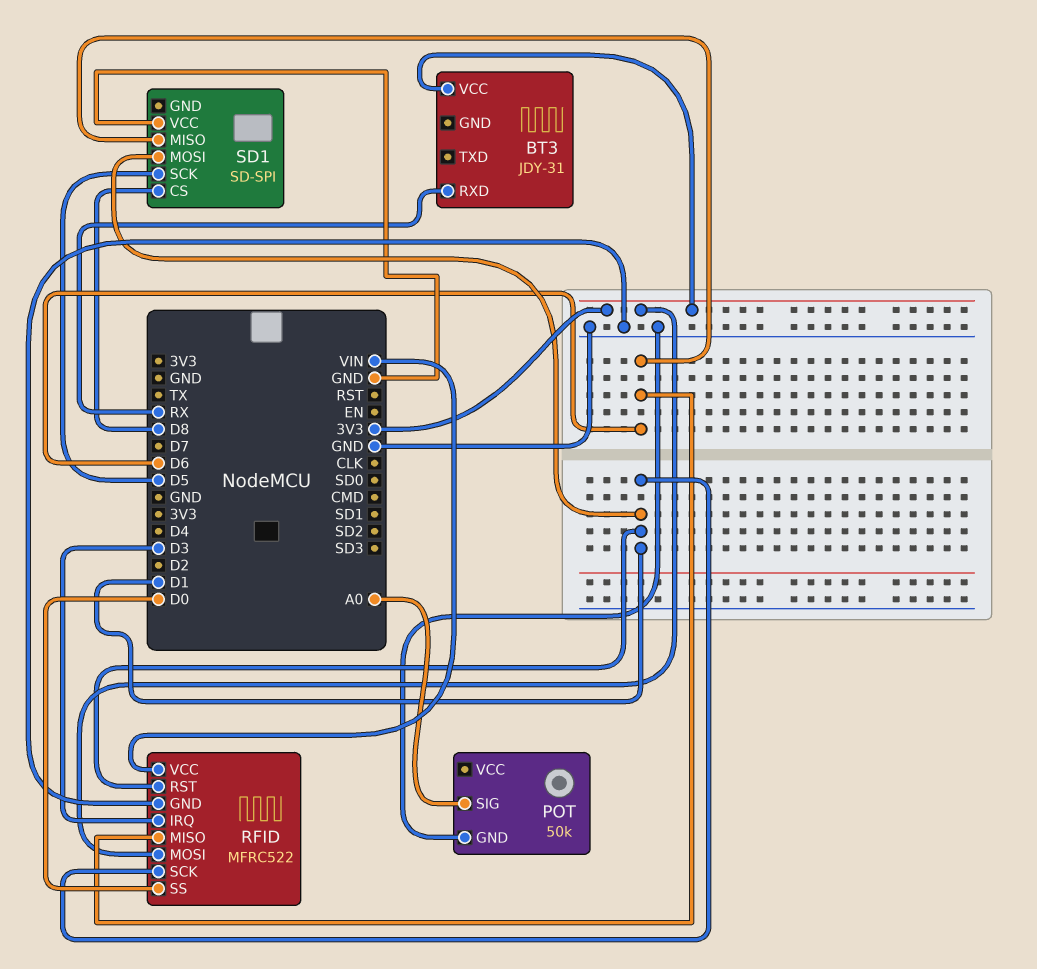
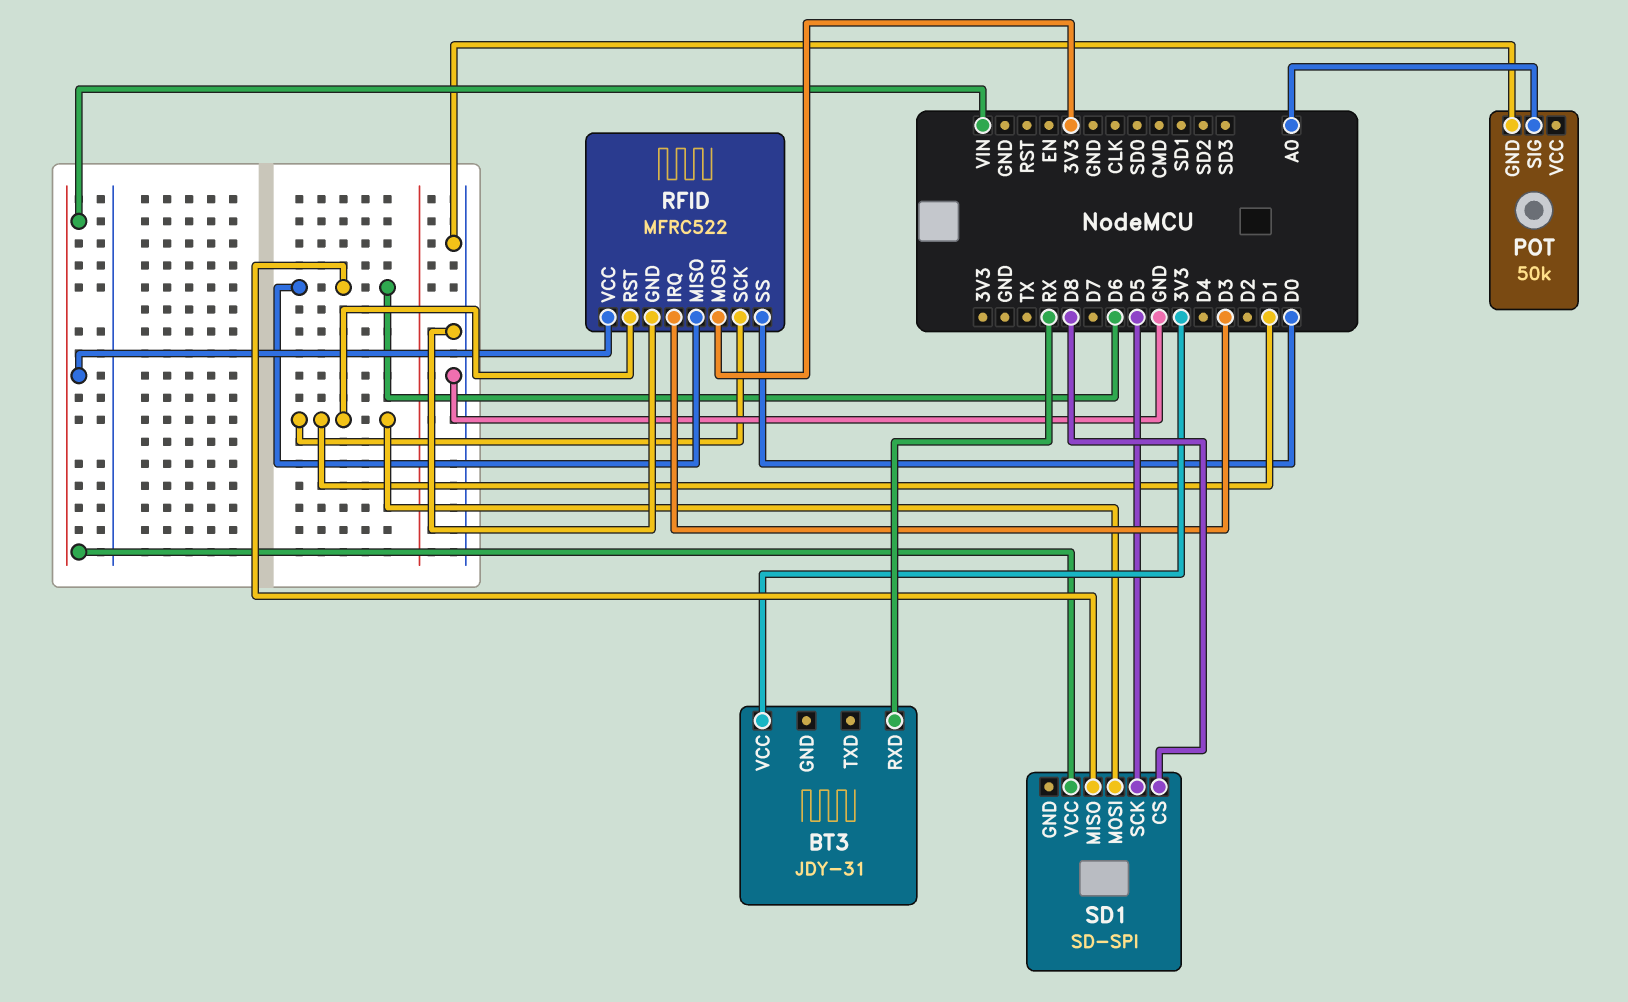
SD1 pin VCC: GND -> VIN

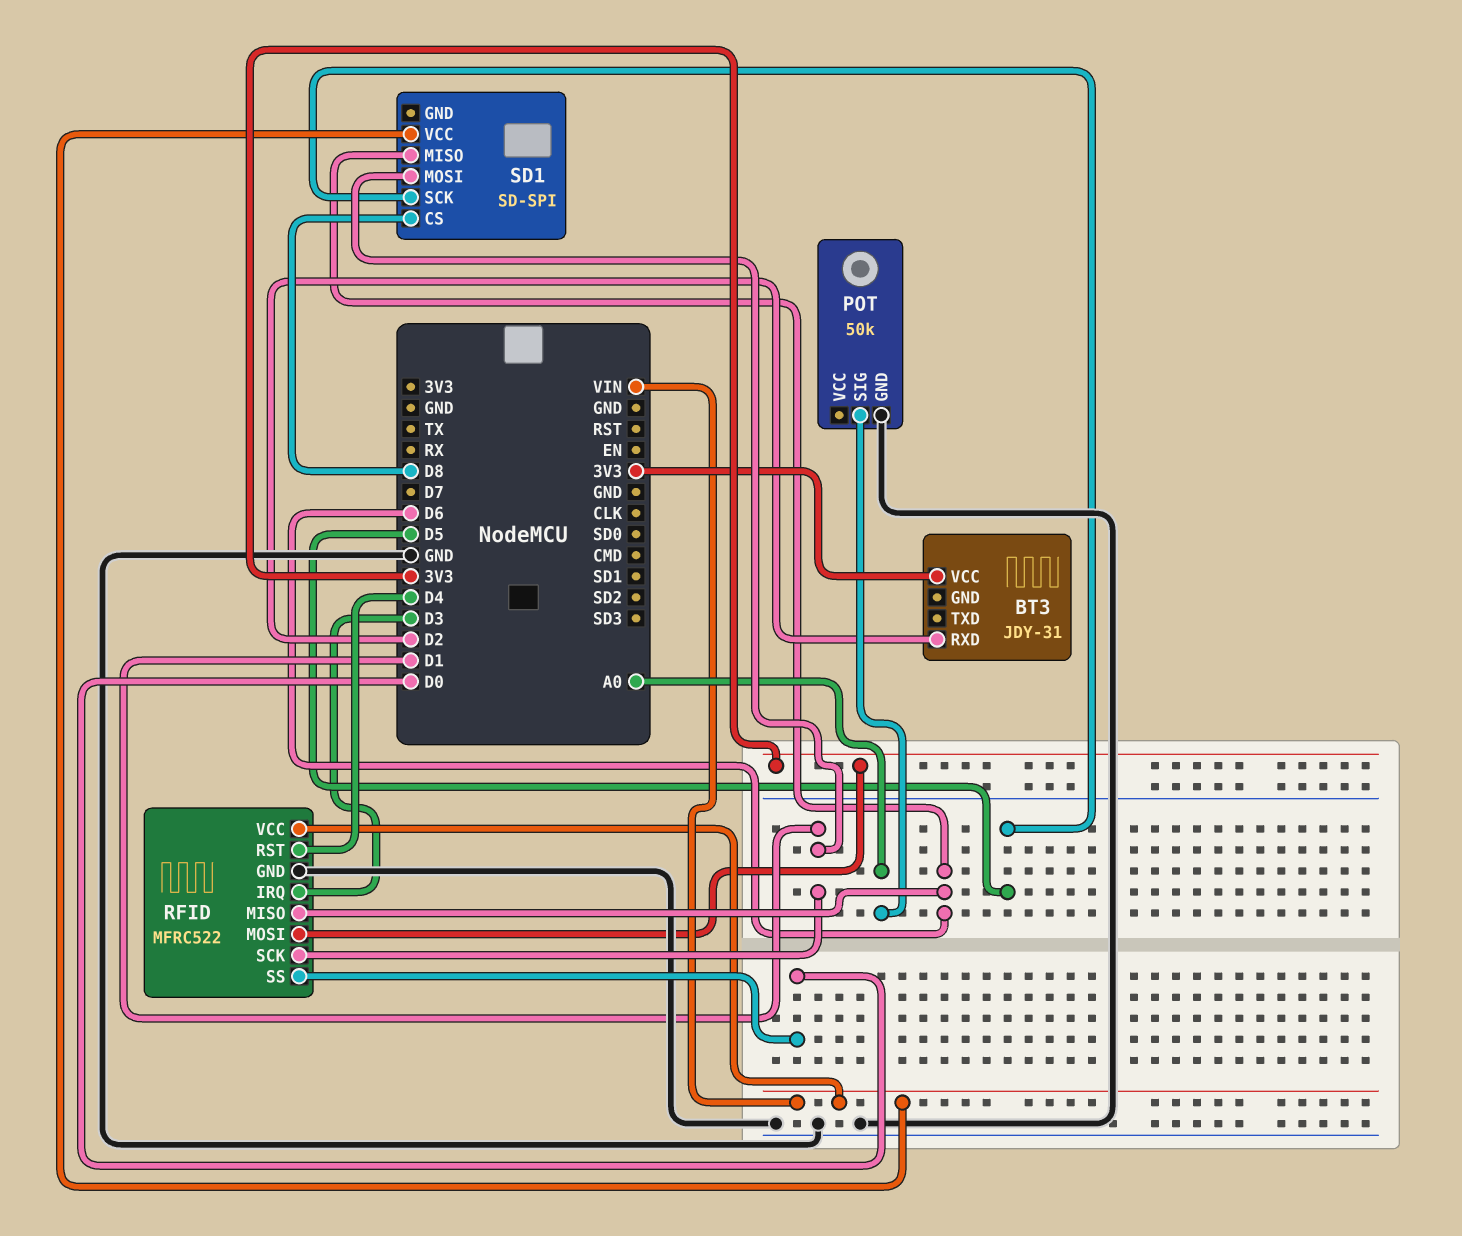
BT3 pin RXD: RX -> D2
RFID pin RST: D1 -> D4

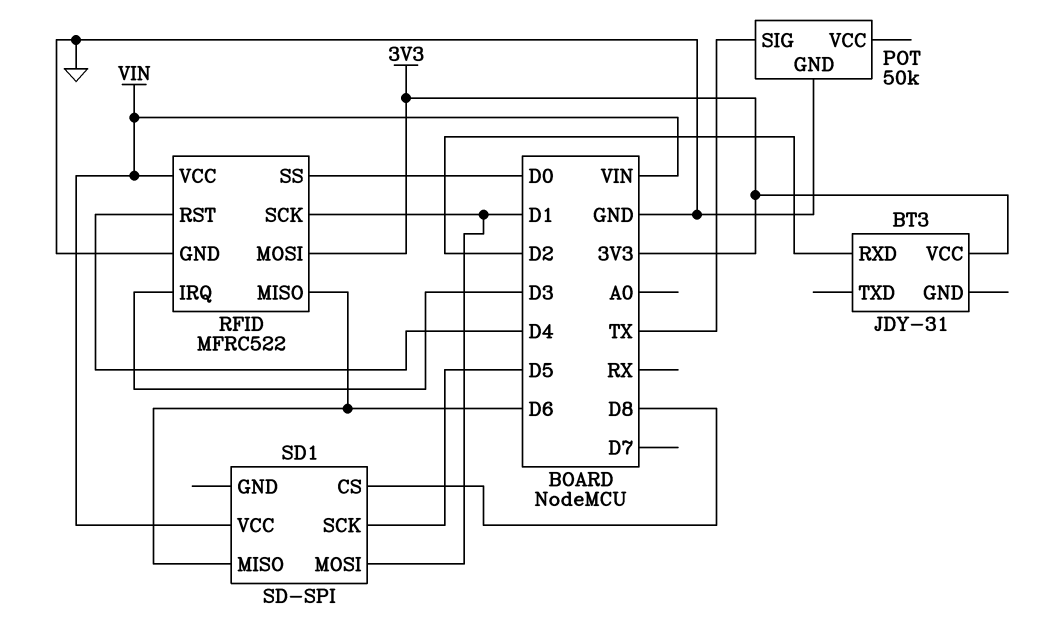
POT pin SIG: A0 -> TX

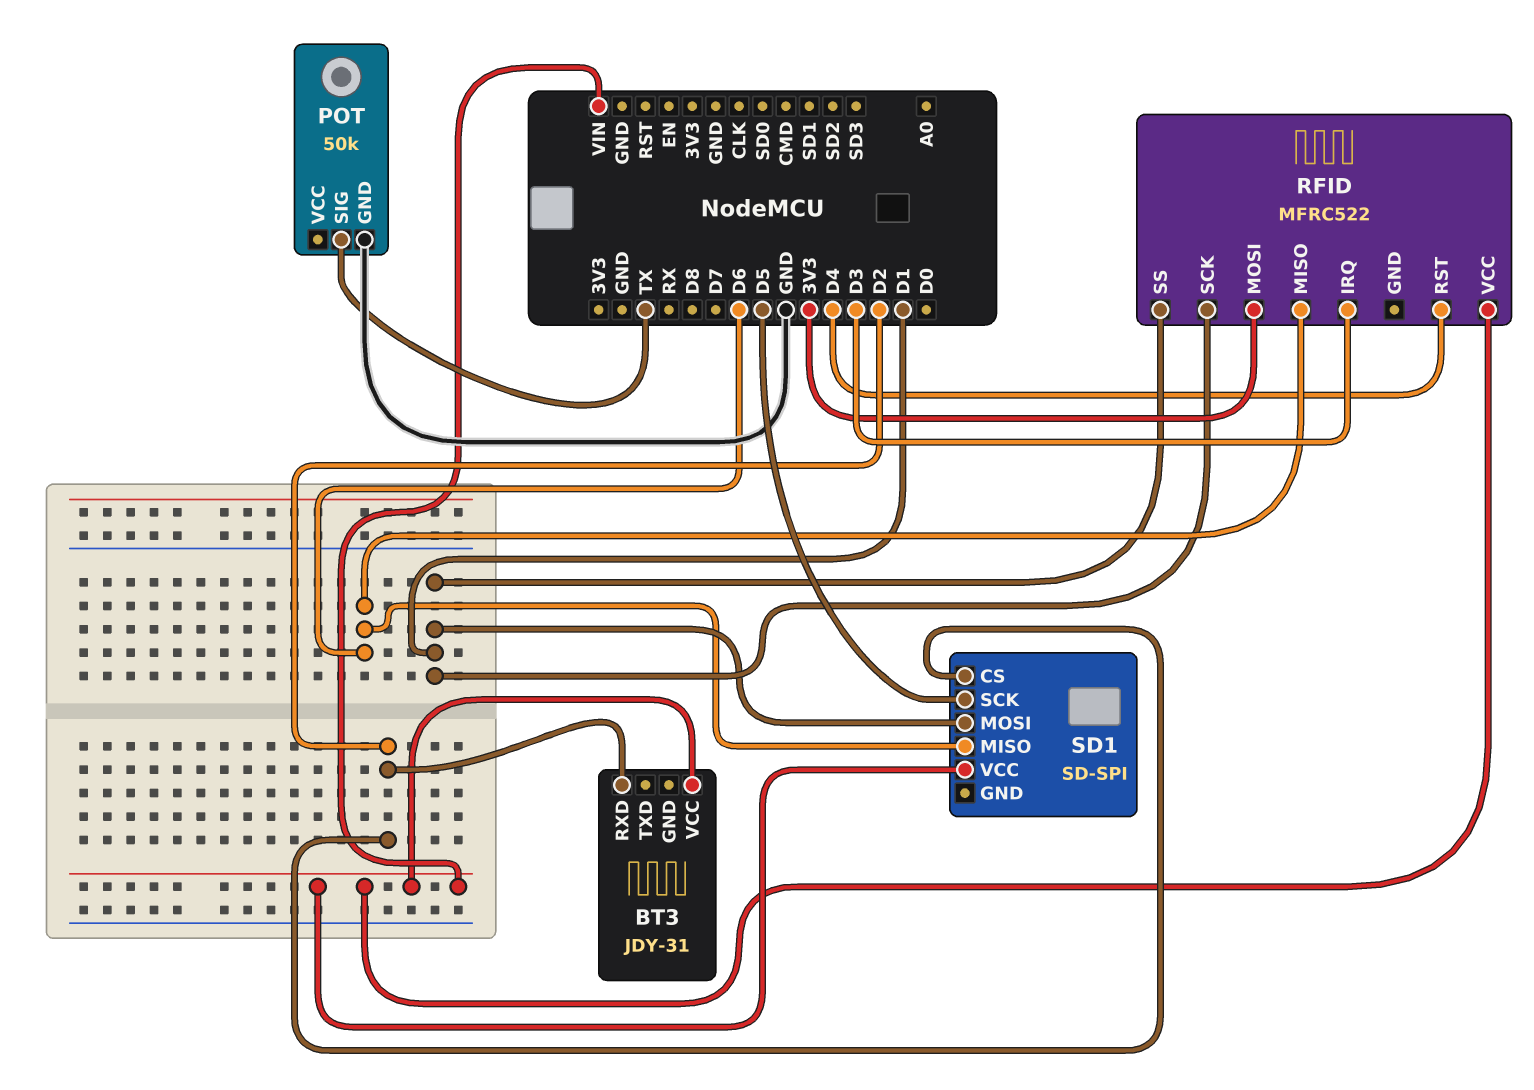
BT3 pin VCC: 3V3 -> VIN
RFID pin GND: GND -> none
RFID pin SS: D0 -> D1
SD1 pin CS: D8 -> D2

